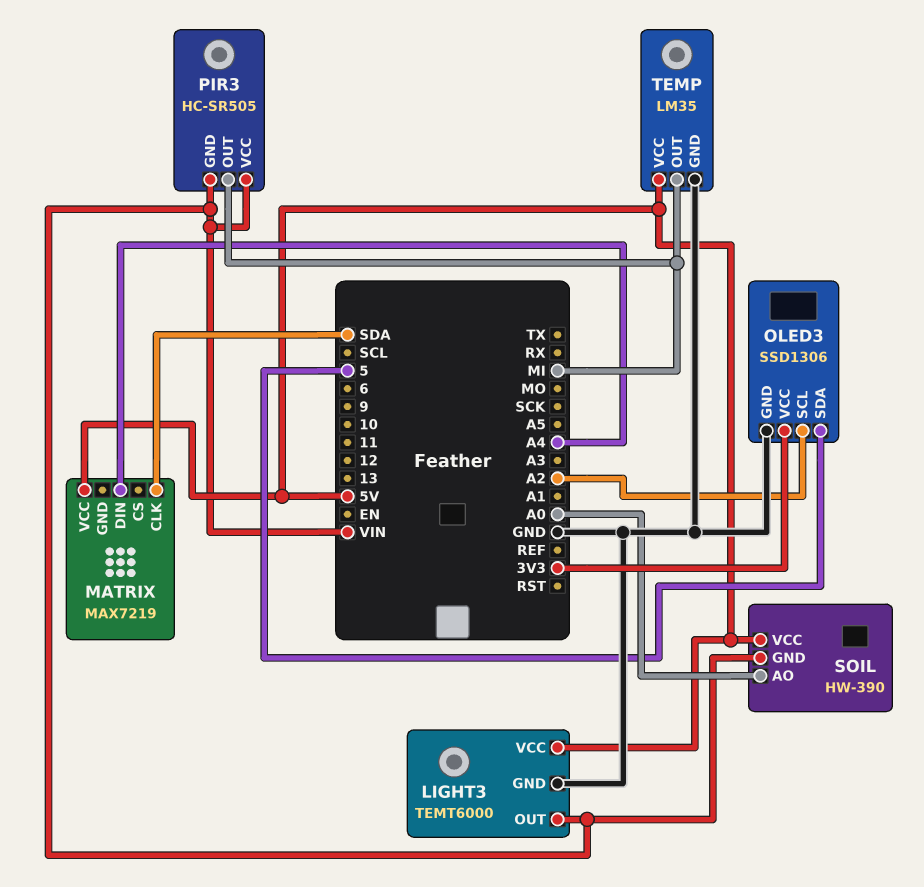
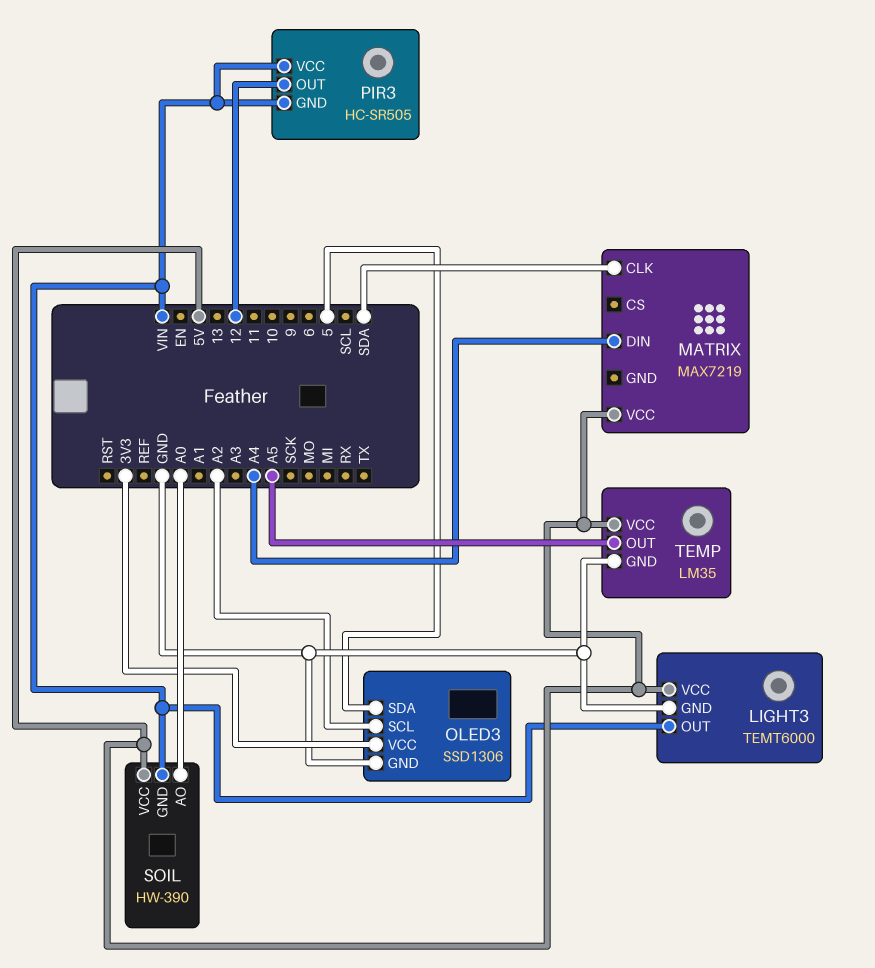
PIR3 pin OUT: MI -> 12
TEMP pin OUT: MI -> A5

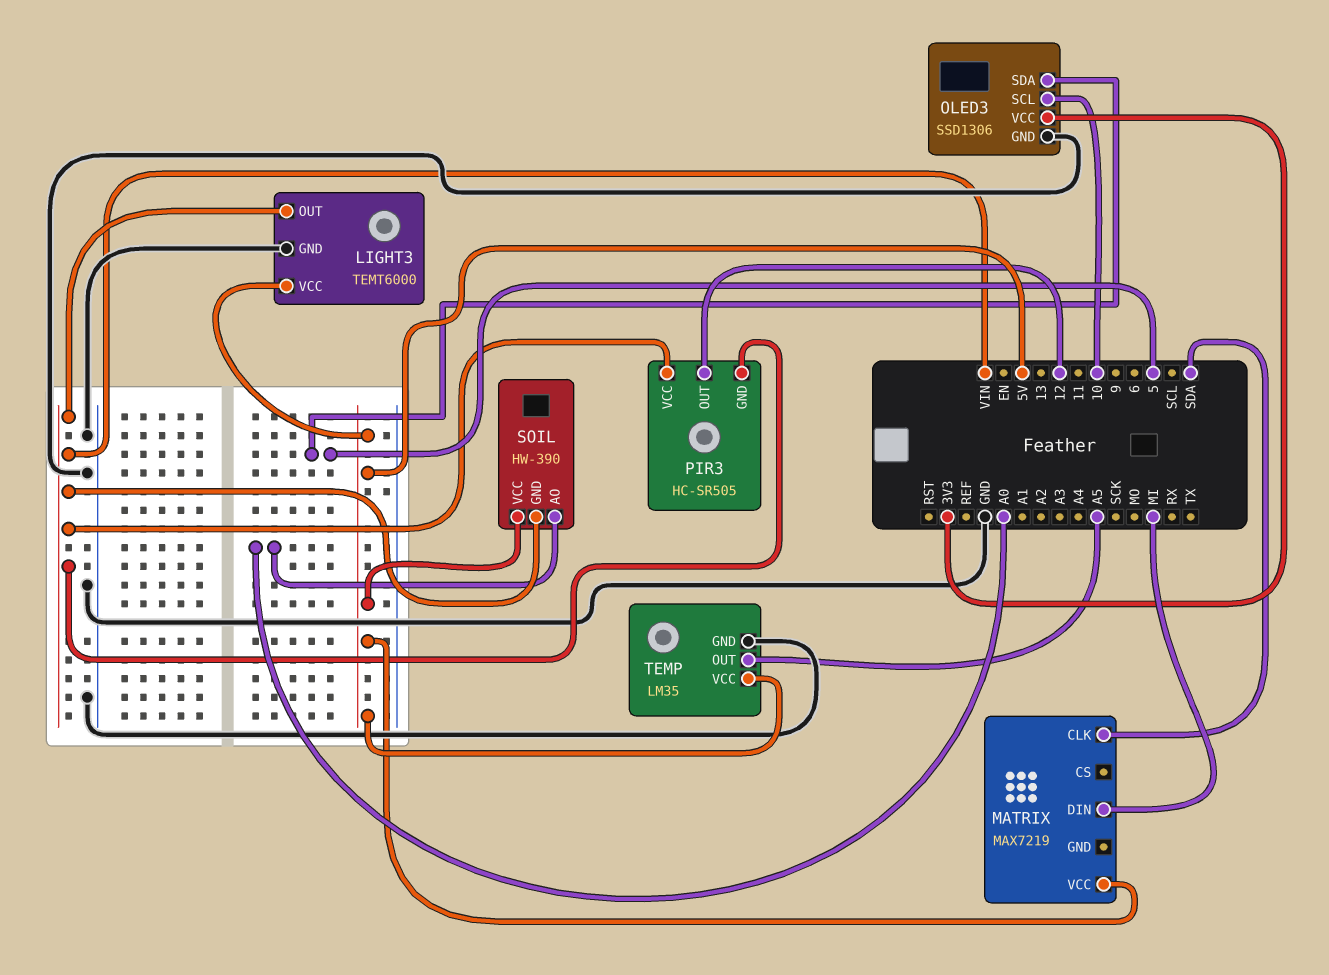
MATRIX pin DIN: A4 -> MI
OLED3 pin SCL: A2 -> 10

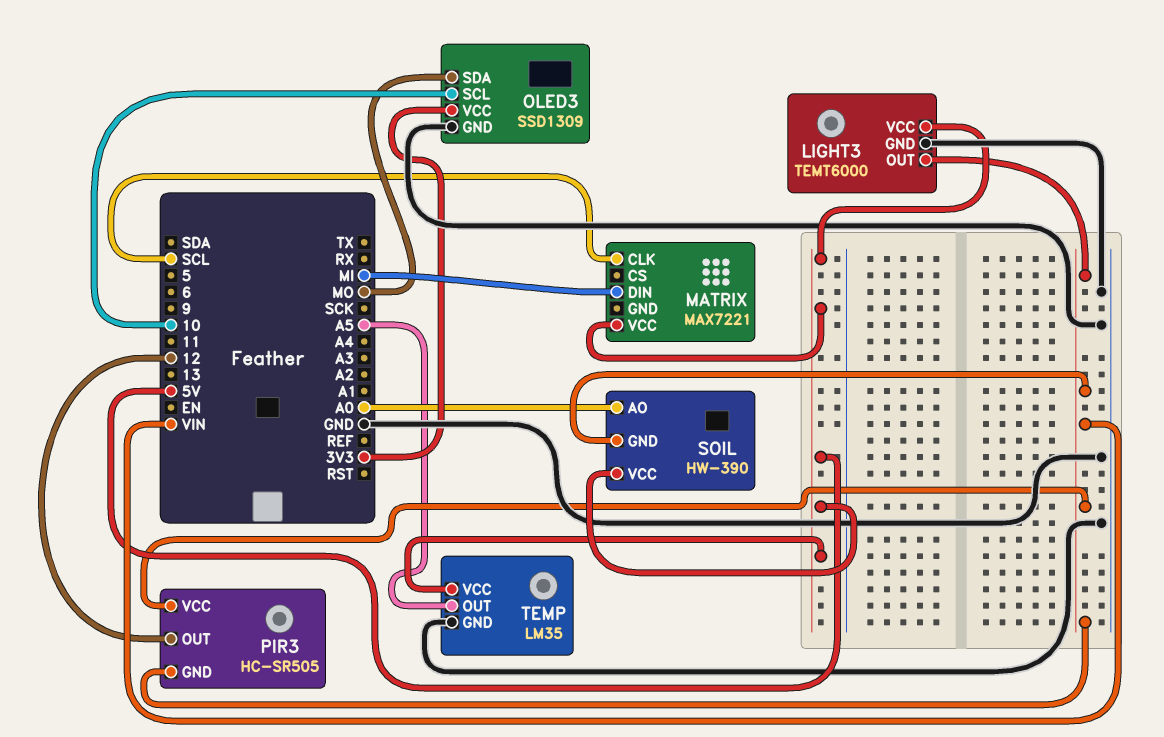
MATRIX: MAX7219 -> MAX7221
MATRIX pin CLK: SDA -> SCL
OLED3: SSD1306 -> SSD1309
OLED3 pin SDA: 5 -> MO

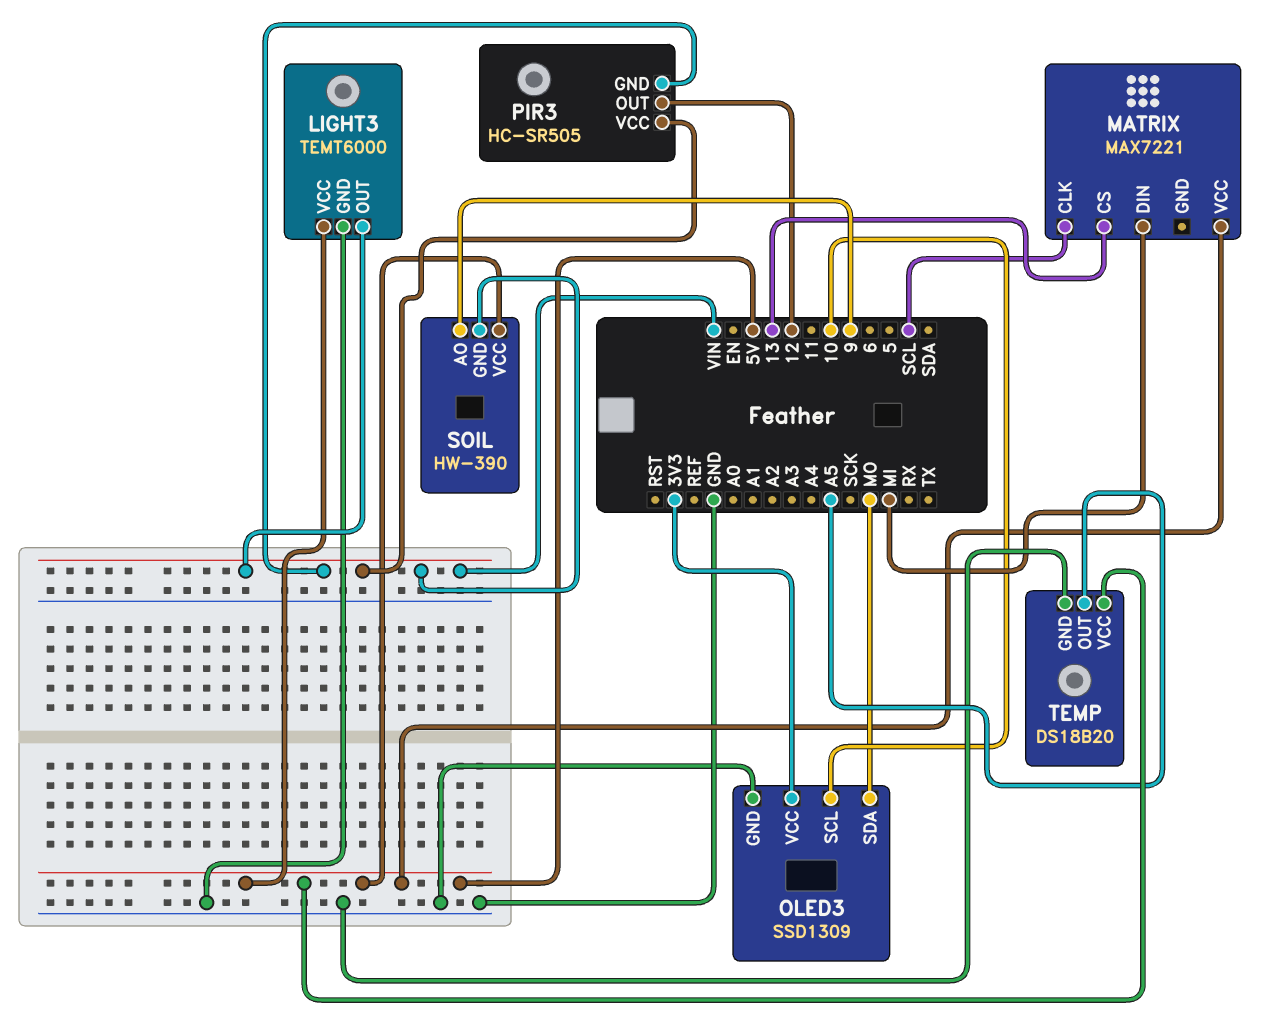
MATRIX pin CS: none -> 13
SOIL pin AO: A0 -> 9
TEMP: LM35 -> DS18B20

